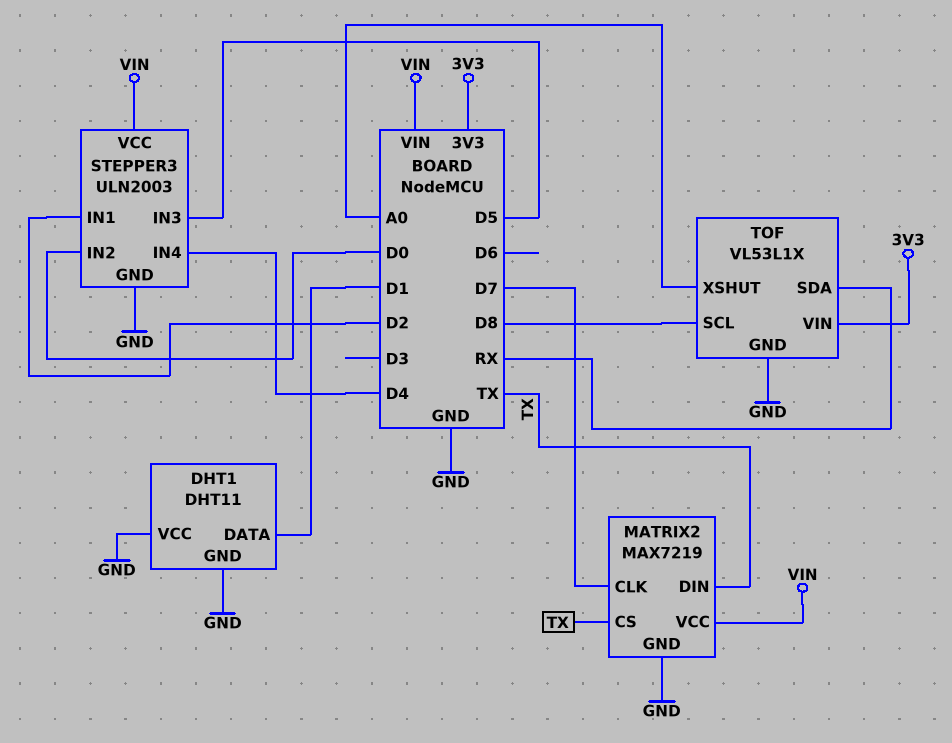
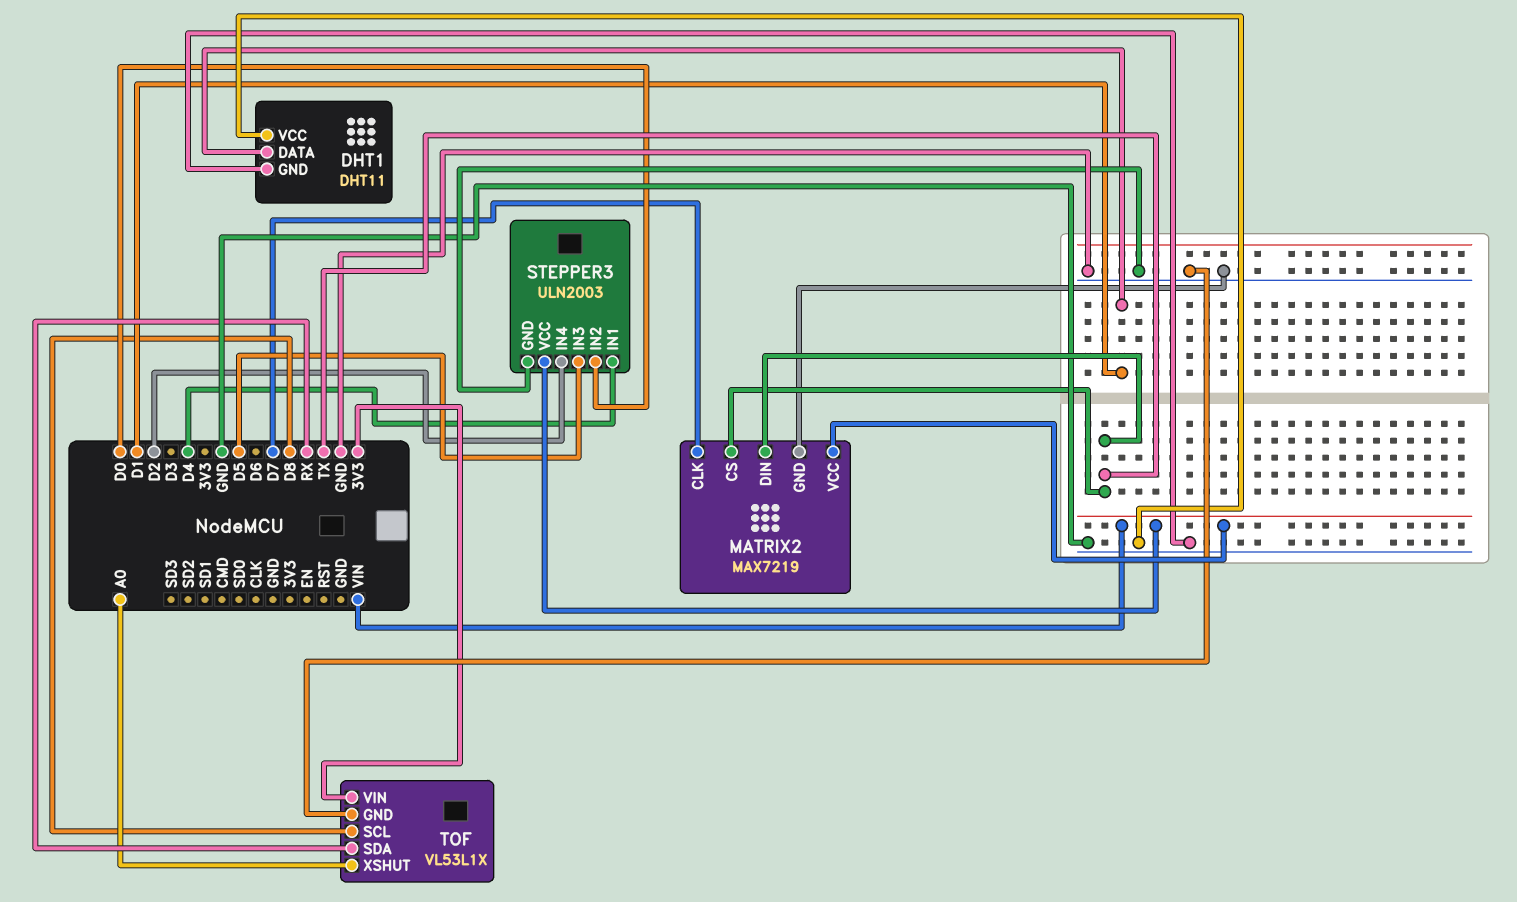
STEPPER3 pin IN1: D2 -> D4
STEPPER3 pin IN4: D4 -> D2

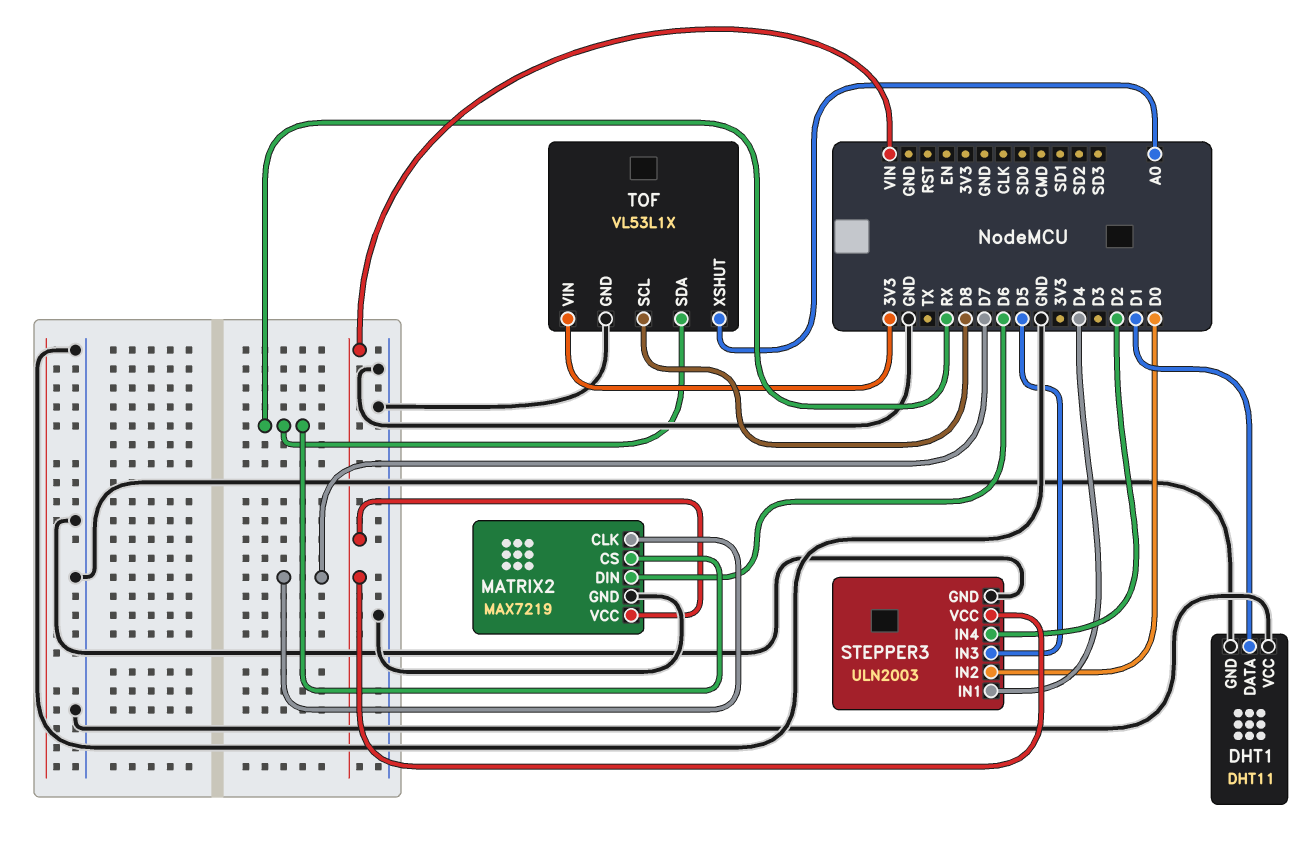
MATRIX2 pin CS: TX -> RX
MATRIX2 pin DIN: TX -> D6

